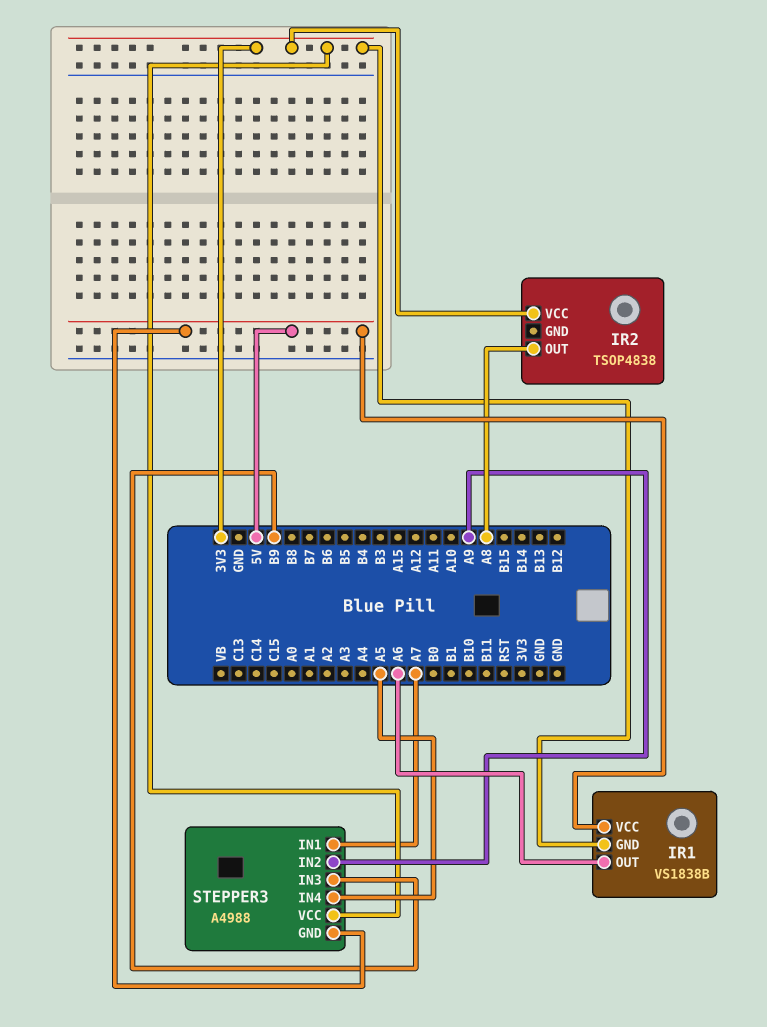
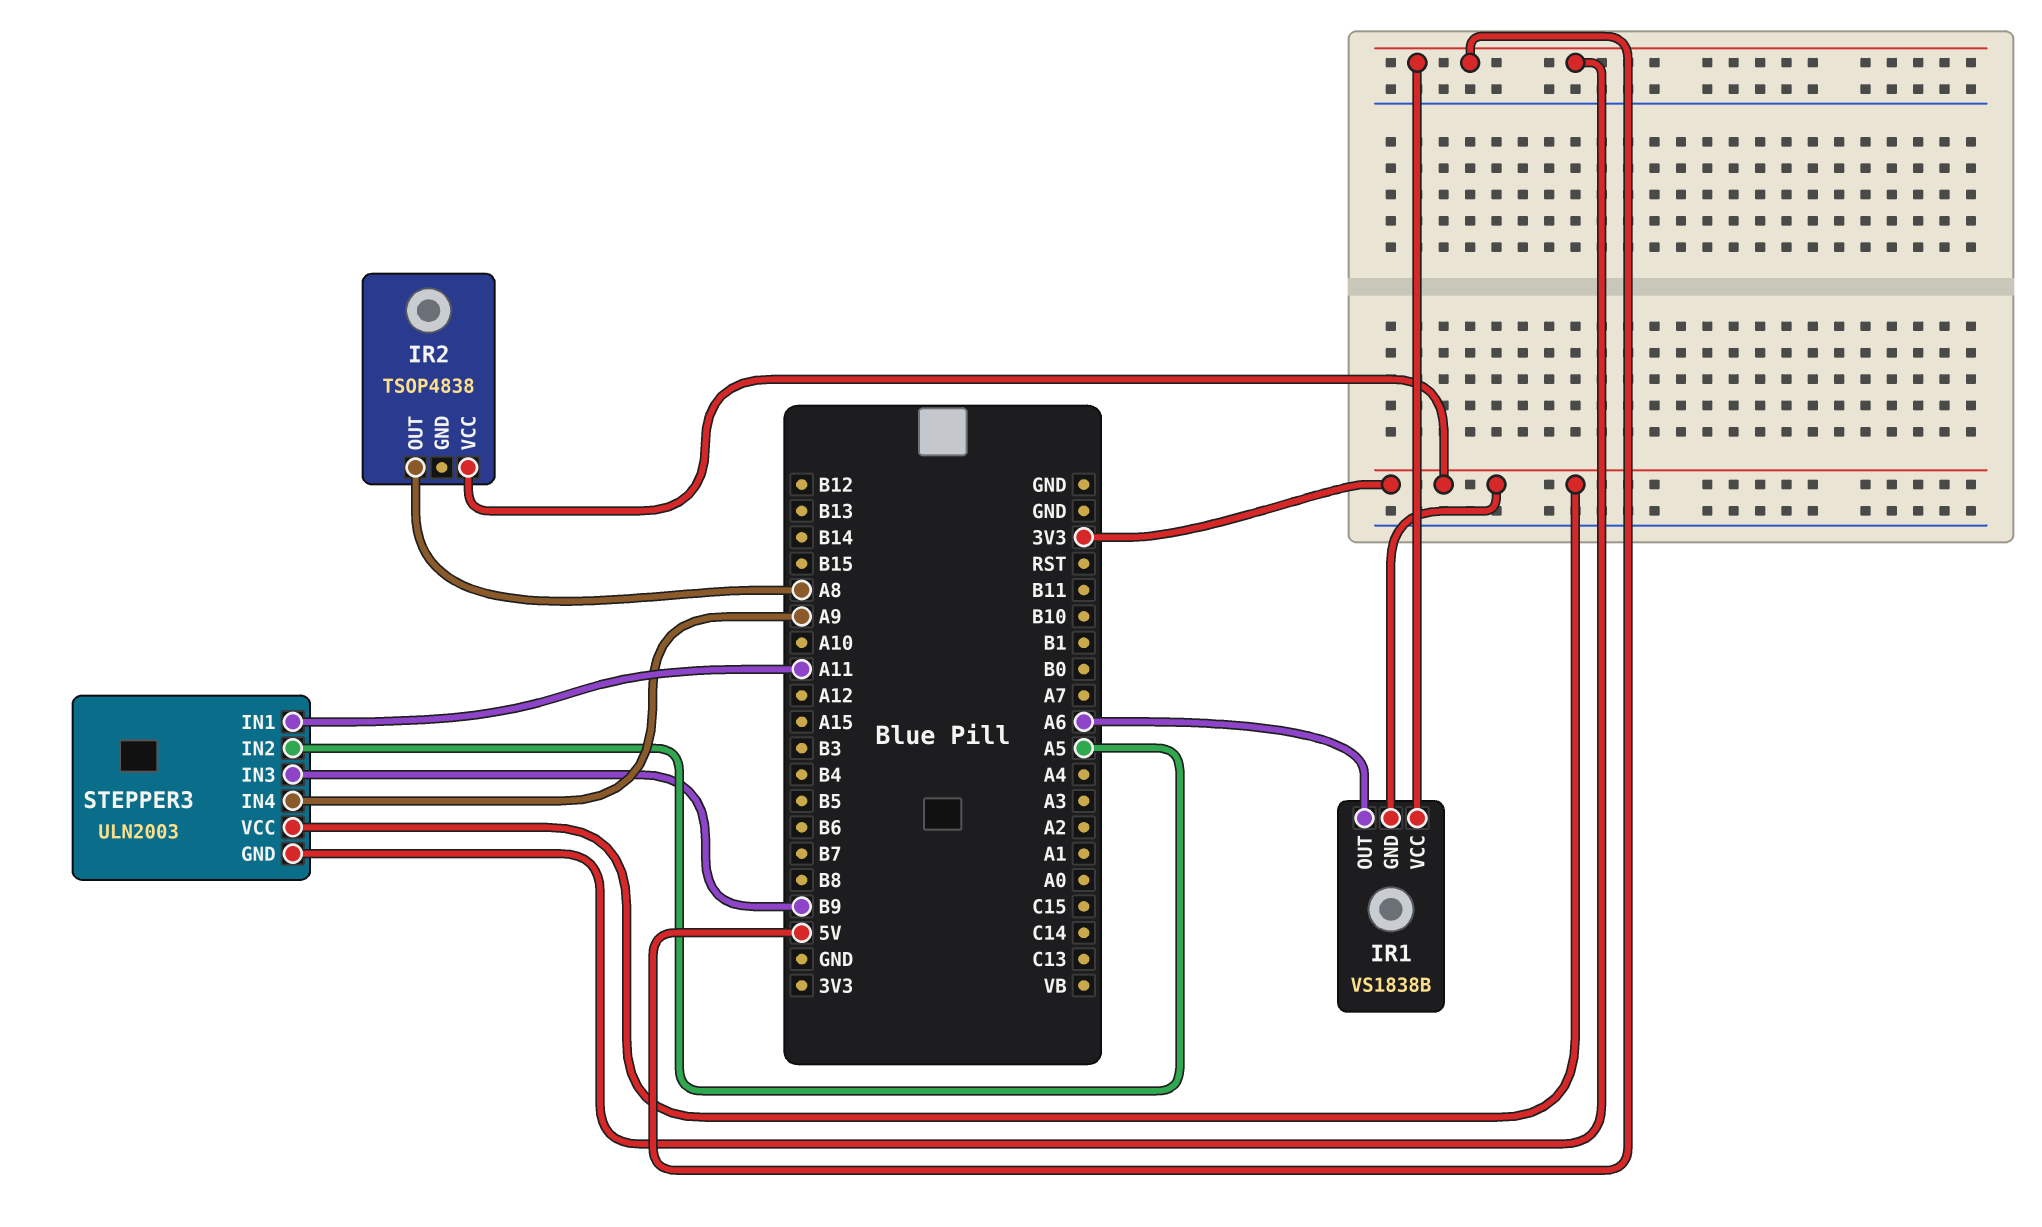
STEPPER3: A4988 -> ULN2003
STEPPER3 pin IN1: A7 -> A11
STEPPER3 pin IN2: A9 -> A5
STEPPER3 pin IN4: A5 -> A9

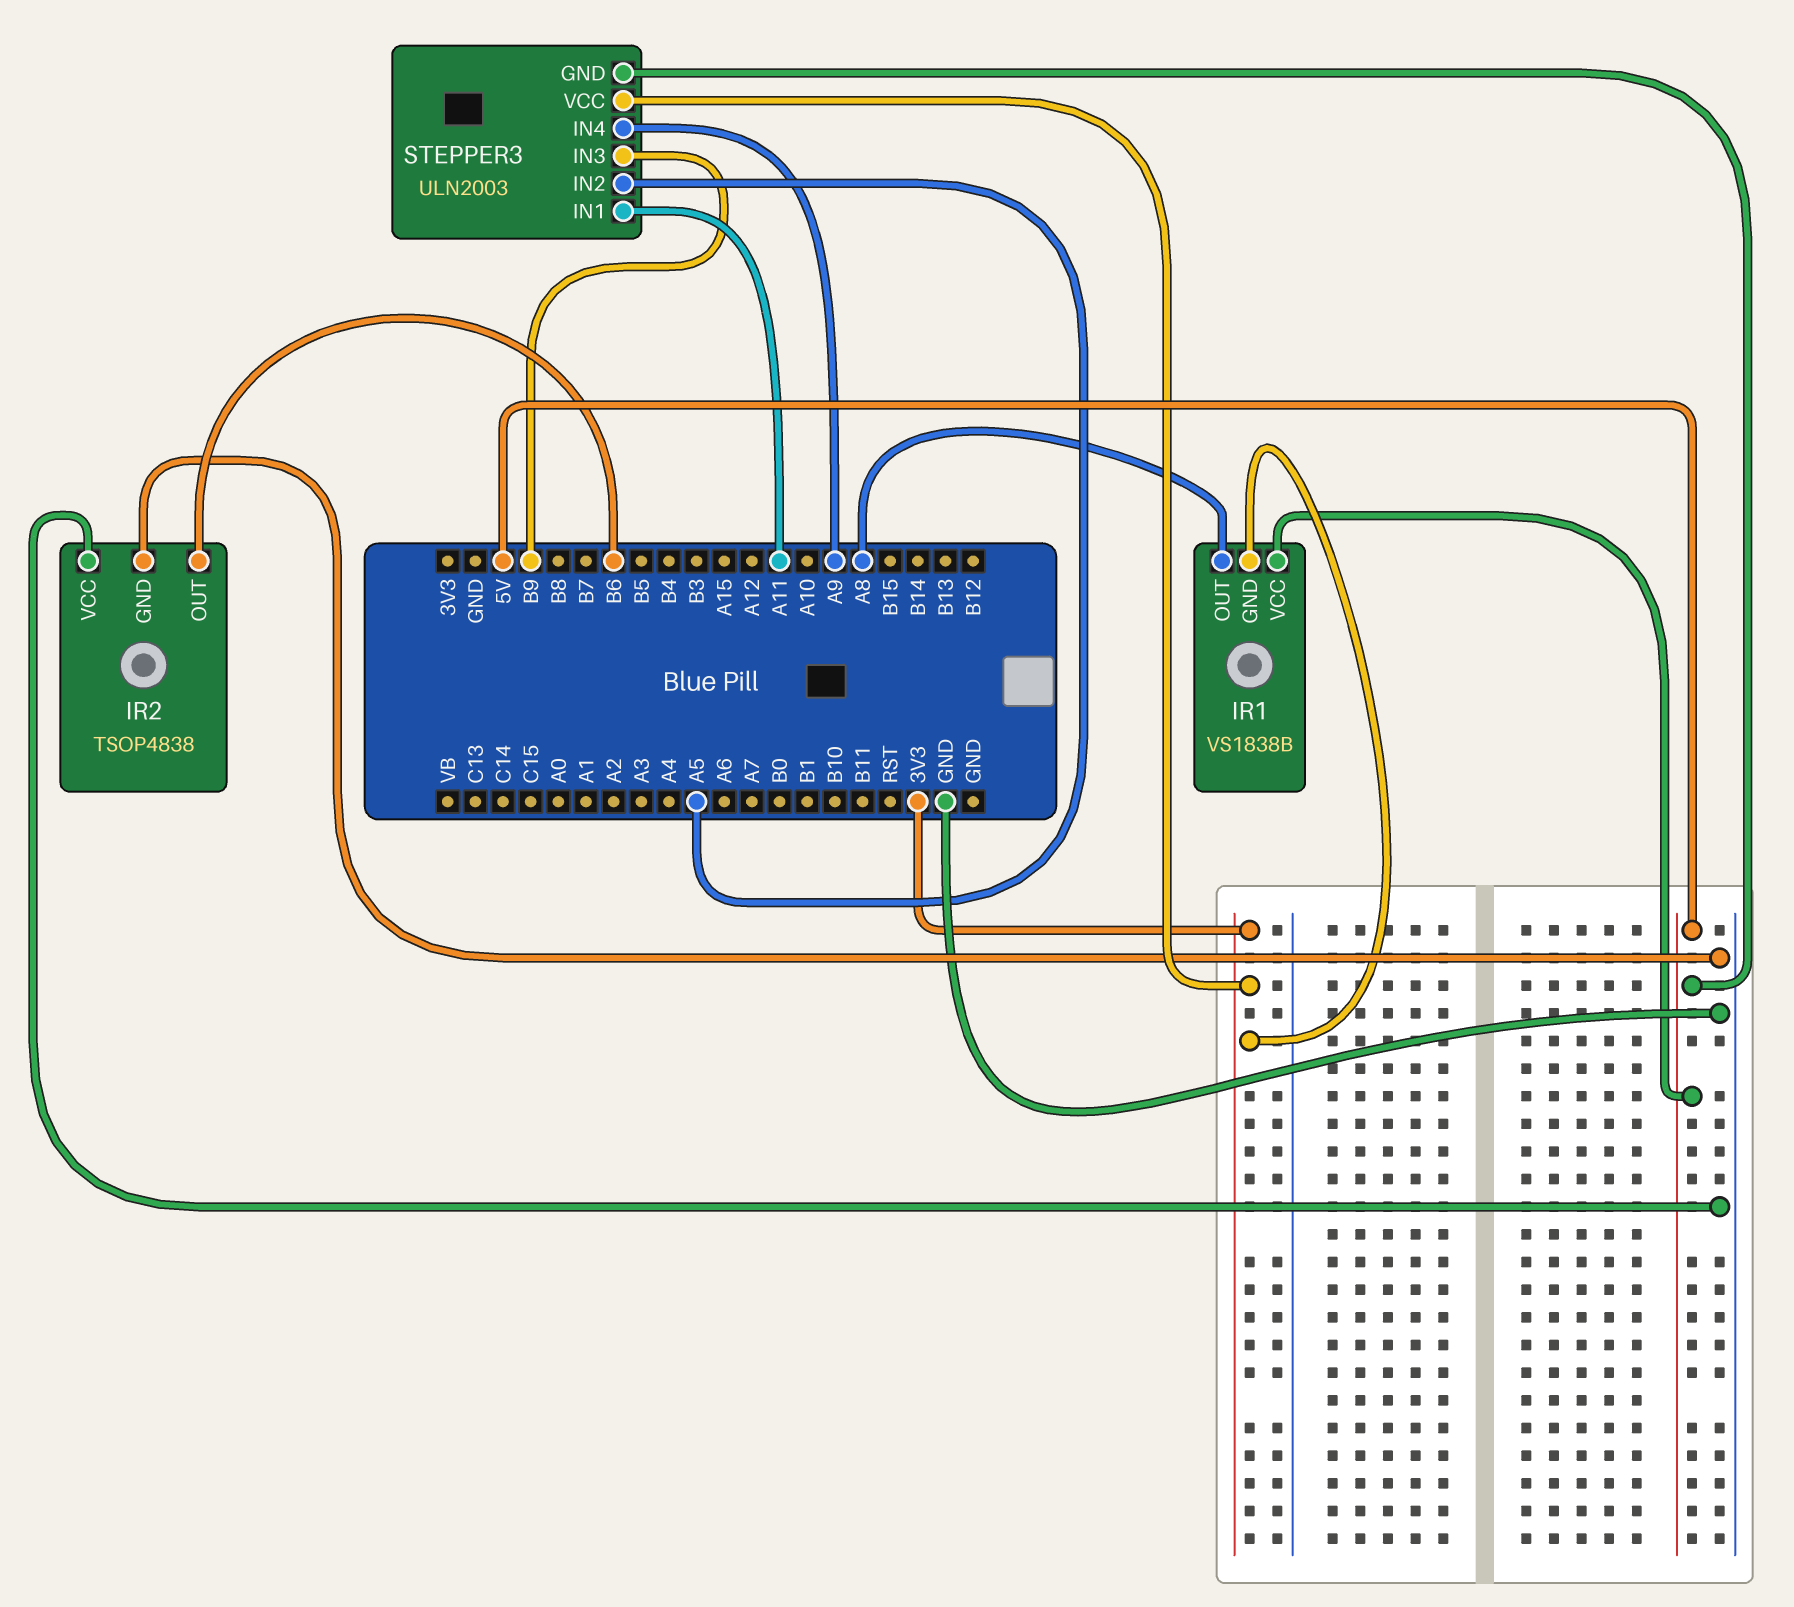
IR1 pin OUT: A6 -> A8
IR2 pin GND: none -> GND
IR2 pin OUT: A8 -> B6
IR2 pin VCC: 3V3 -> GND

